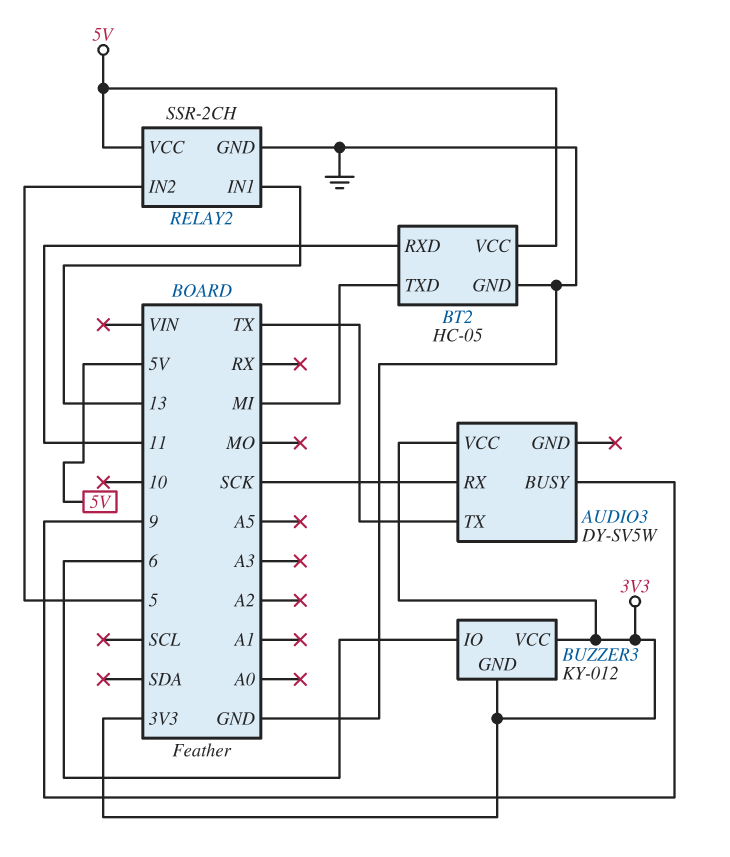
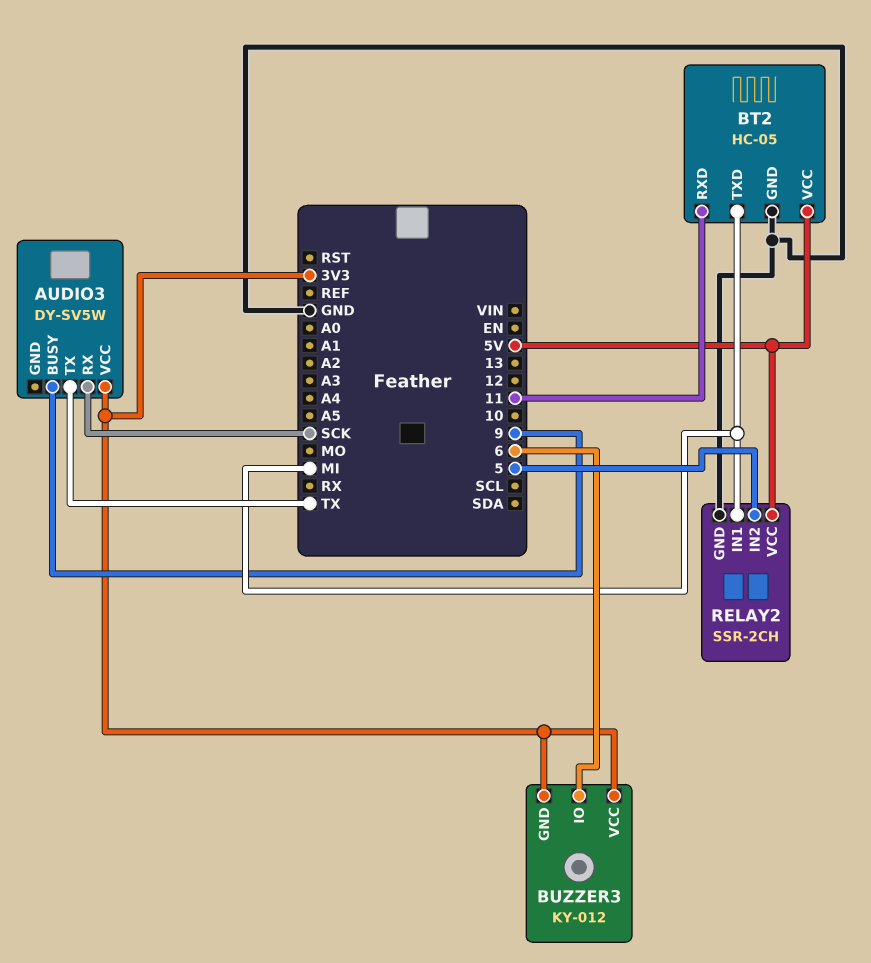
RELAY2 pin IN1: 13 -> MI

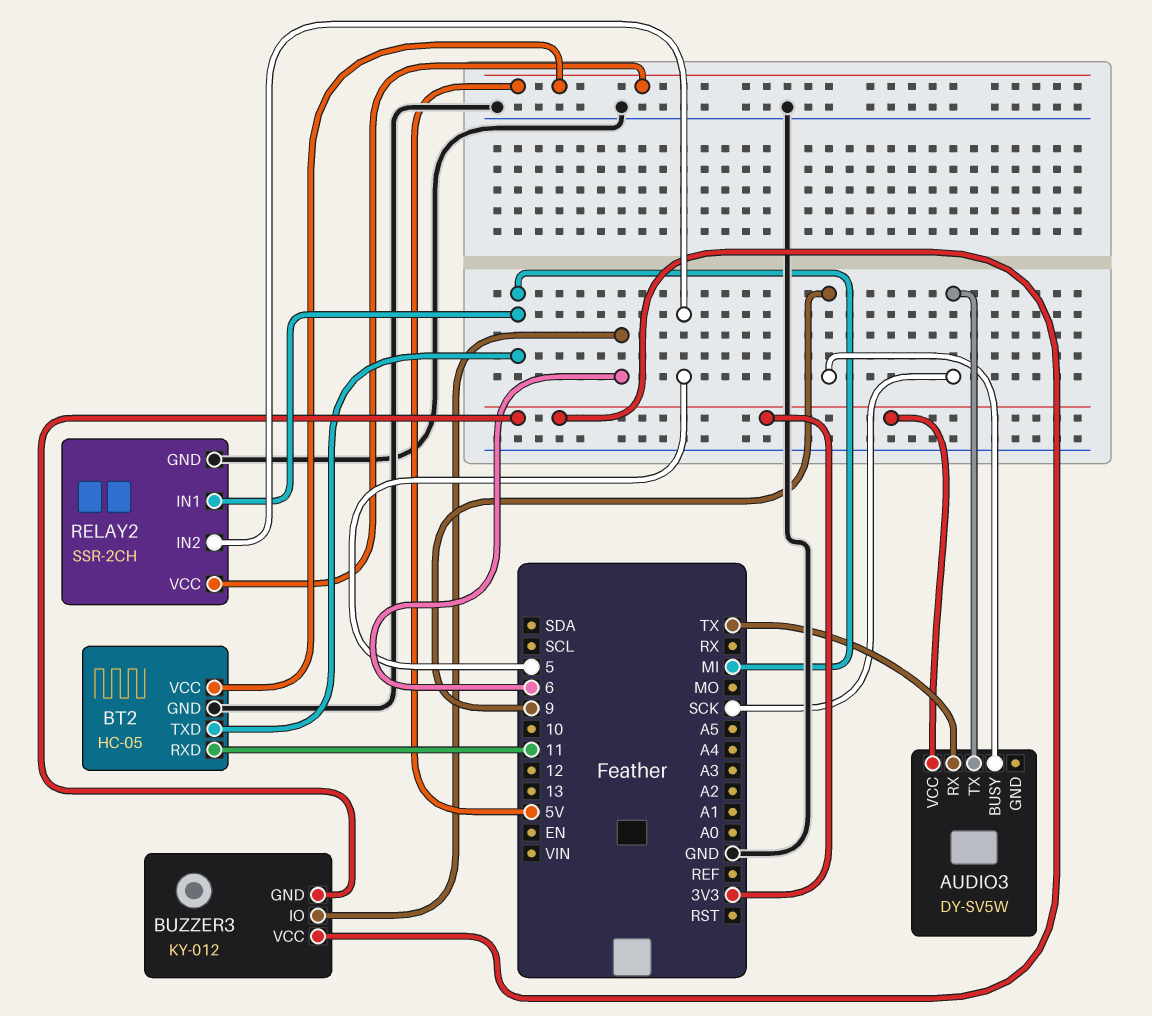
AUDIO3 pin RX: SCK -> TX
AUDIO3 pin TX: TX -> SCK

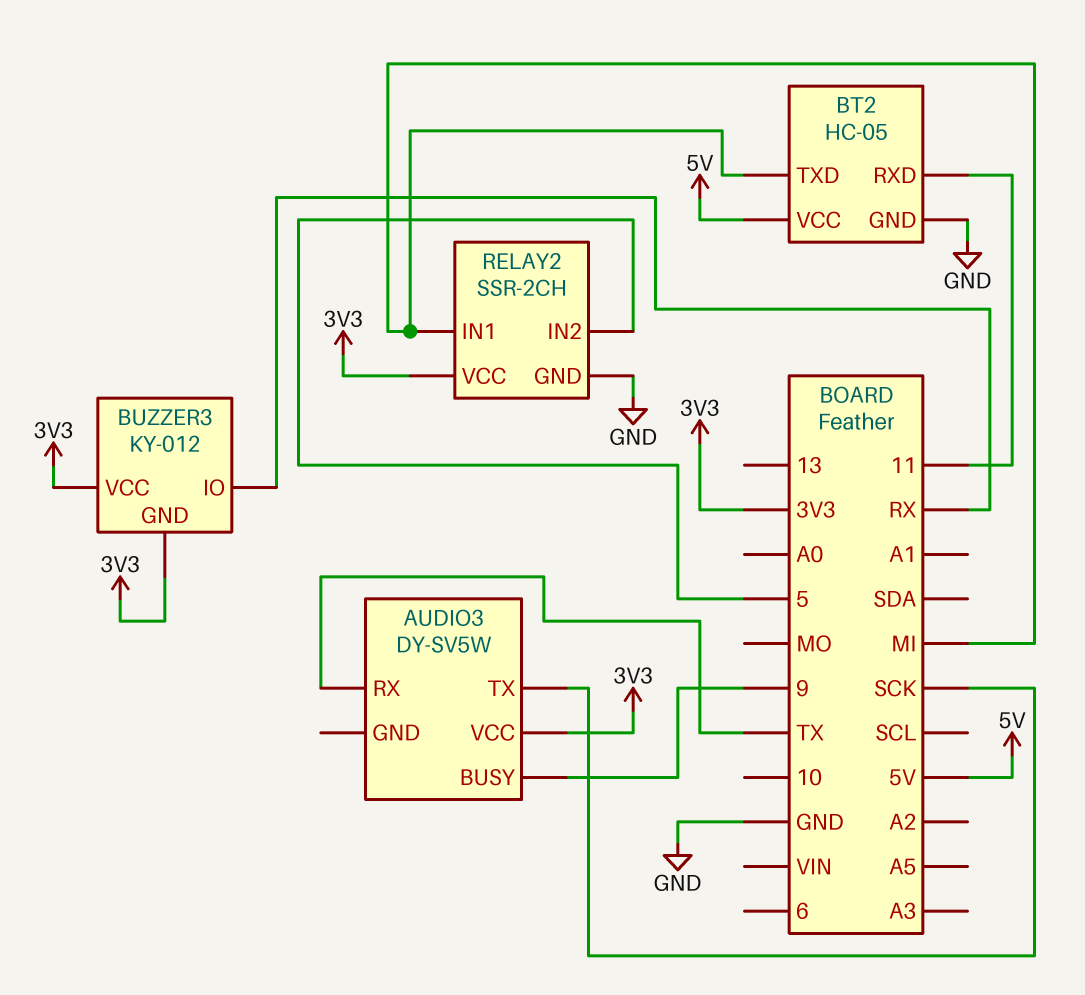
BUZZER3 pin IO: 6 -> RX
RELAY2 pin VCC: 5V -> 3V3

